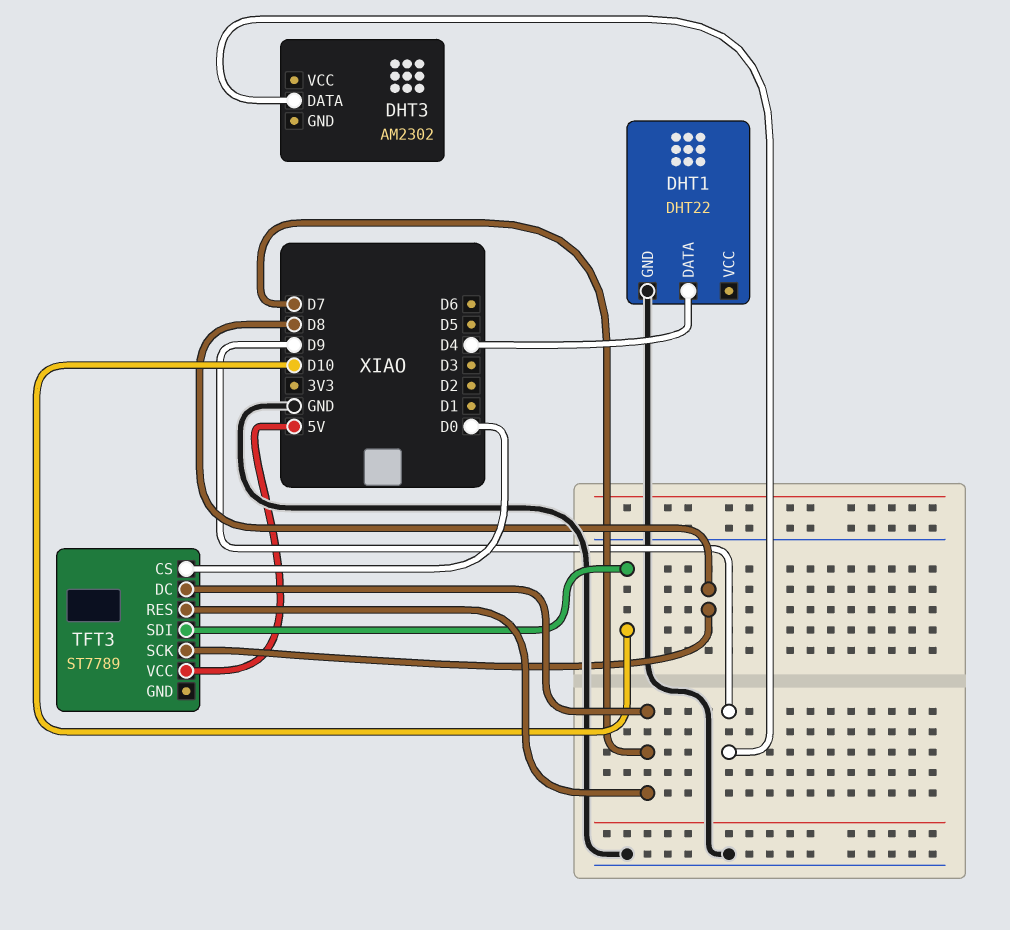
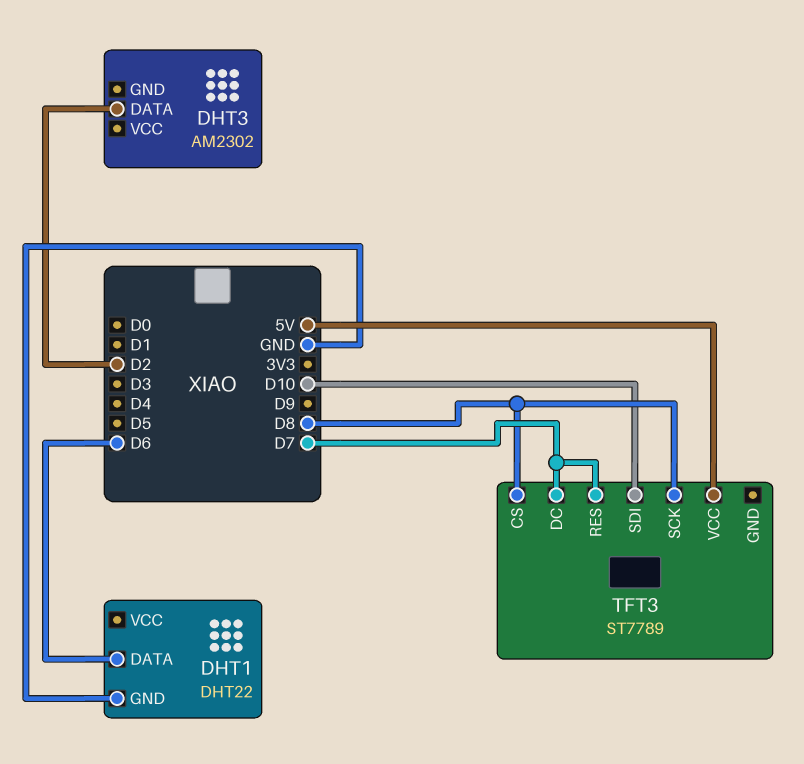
DHT1 pin DATA: D4 -> D6
DHT3 pin DATA: D9 -> D2
TFT3 pin CS: D0 -> D8

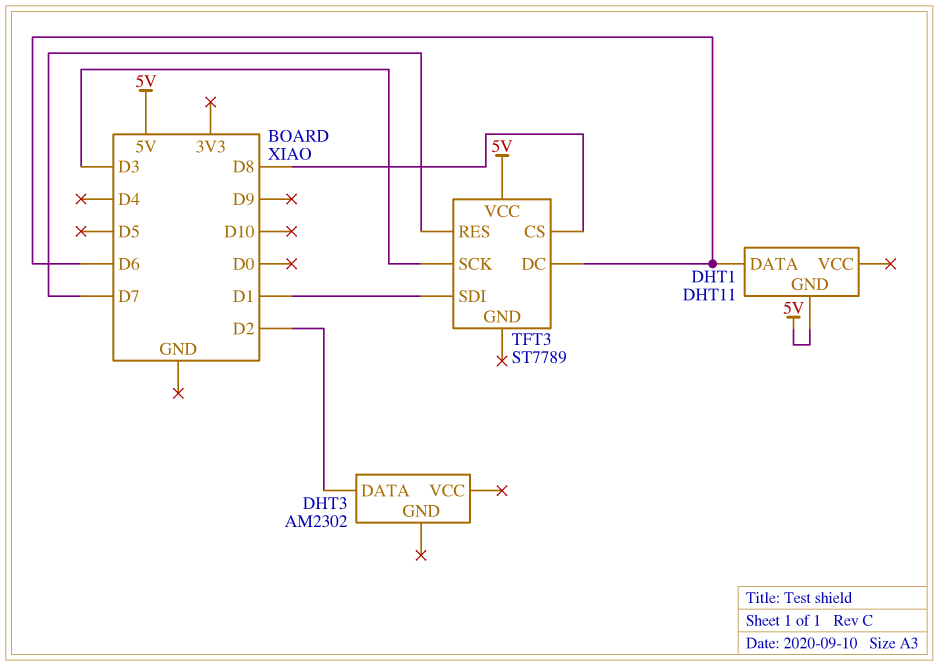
DHT1: DHT22 -> DHT11
DHT1 pin GND: GND -> 5V
TFT3 pin DC: D7 -> D6
TFT3 pin SCK: D8 -> D3
TFT3 pin SDI: D10 -> D1

